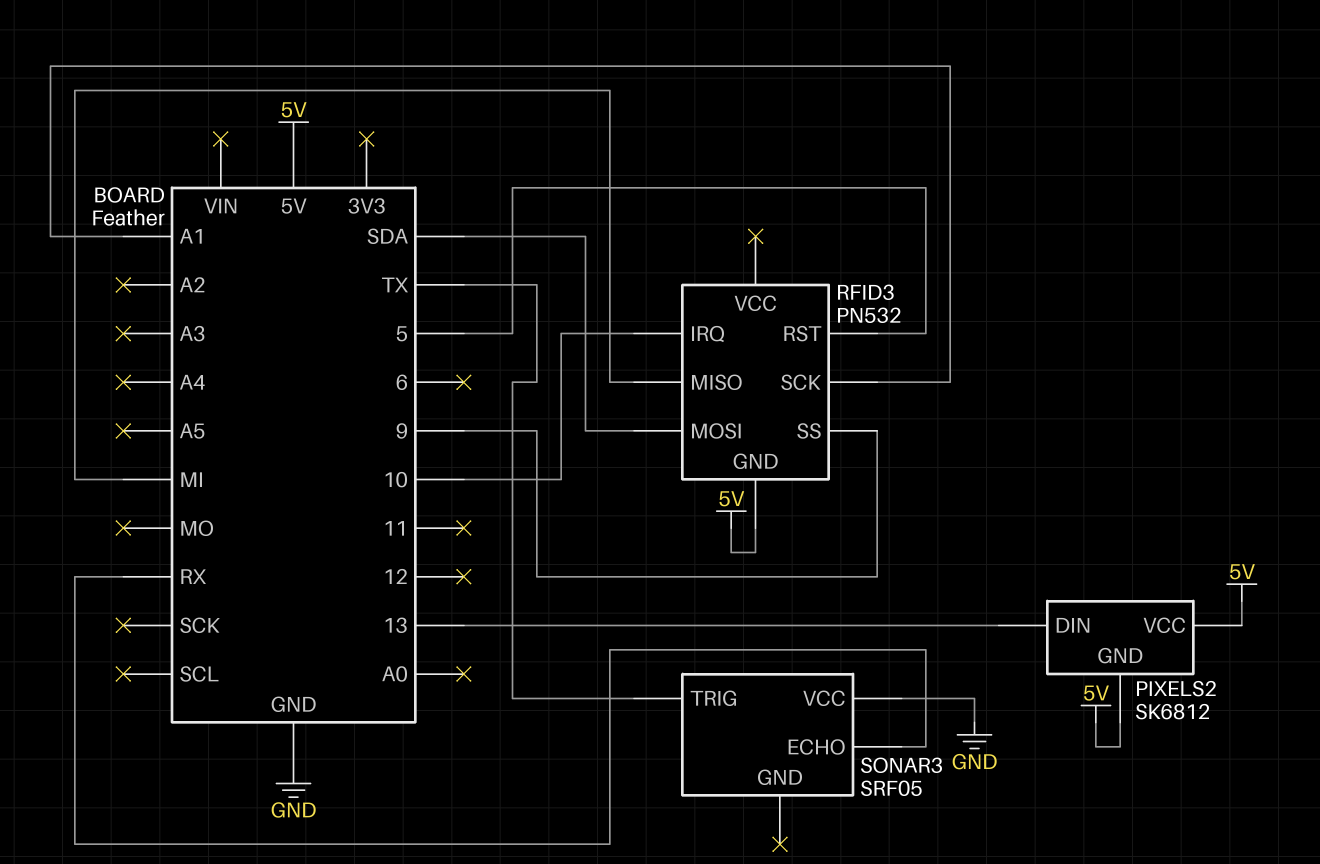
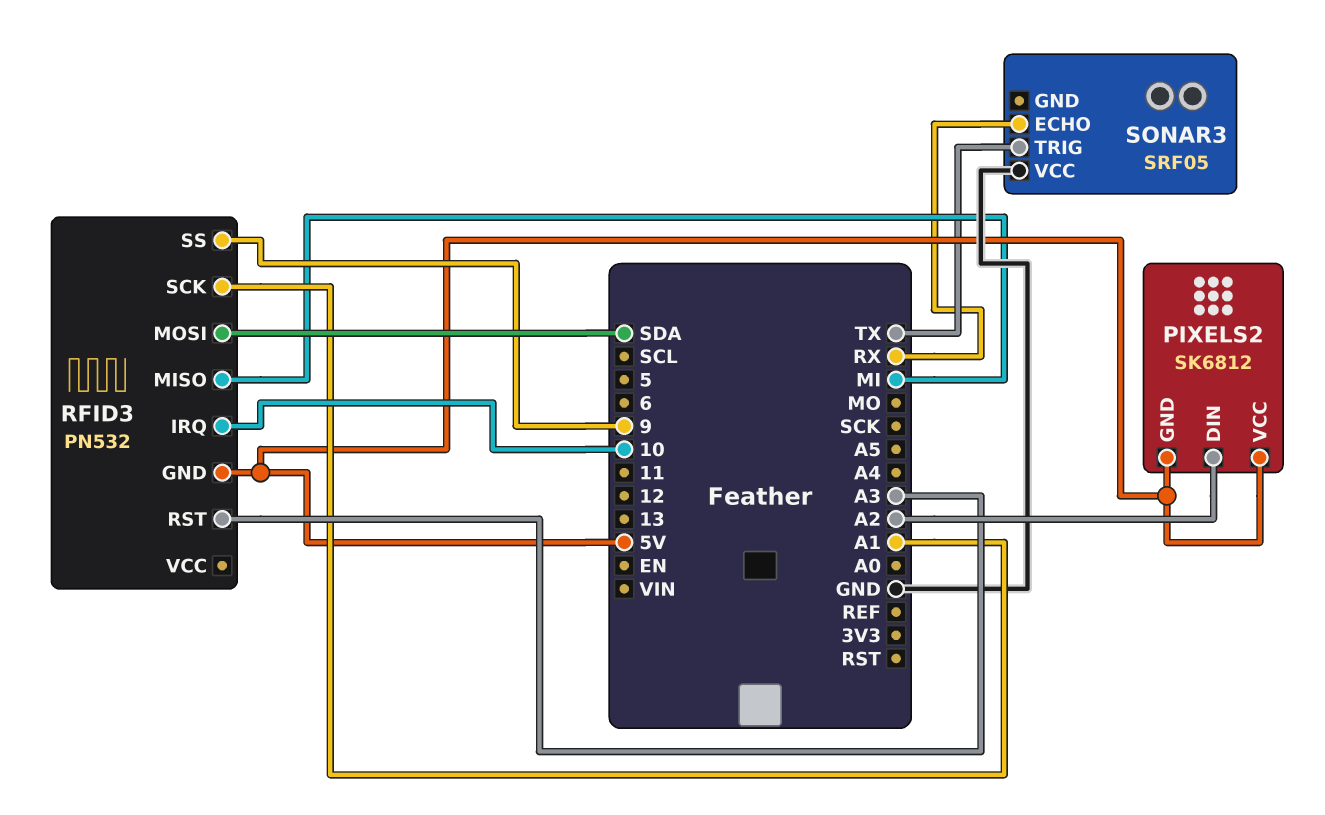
PIXELS2 pin DIN: 13 -> A2
RFID3 pin RST: 5 -> A3

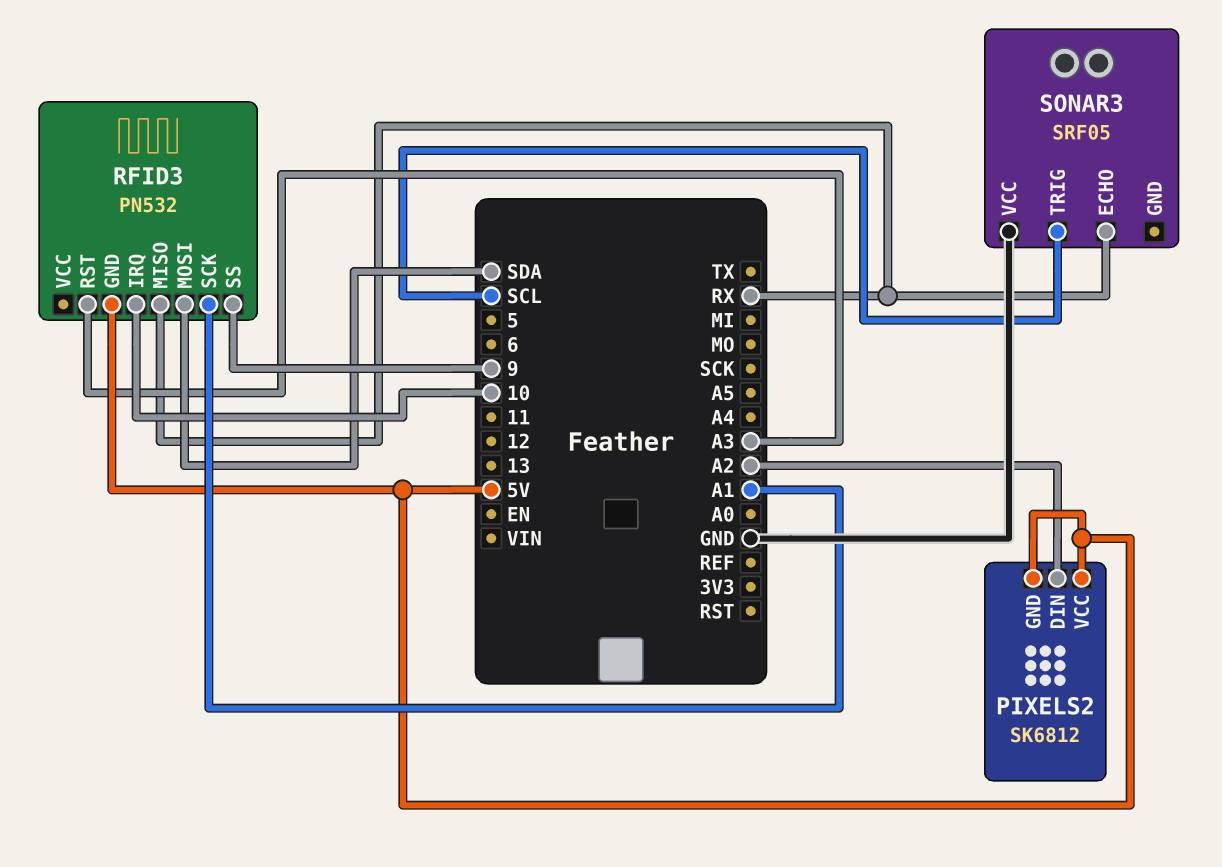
RFID3 pin MISO: MI -> RX
SONAR3 pin TRIG: TX -> SCL

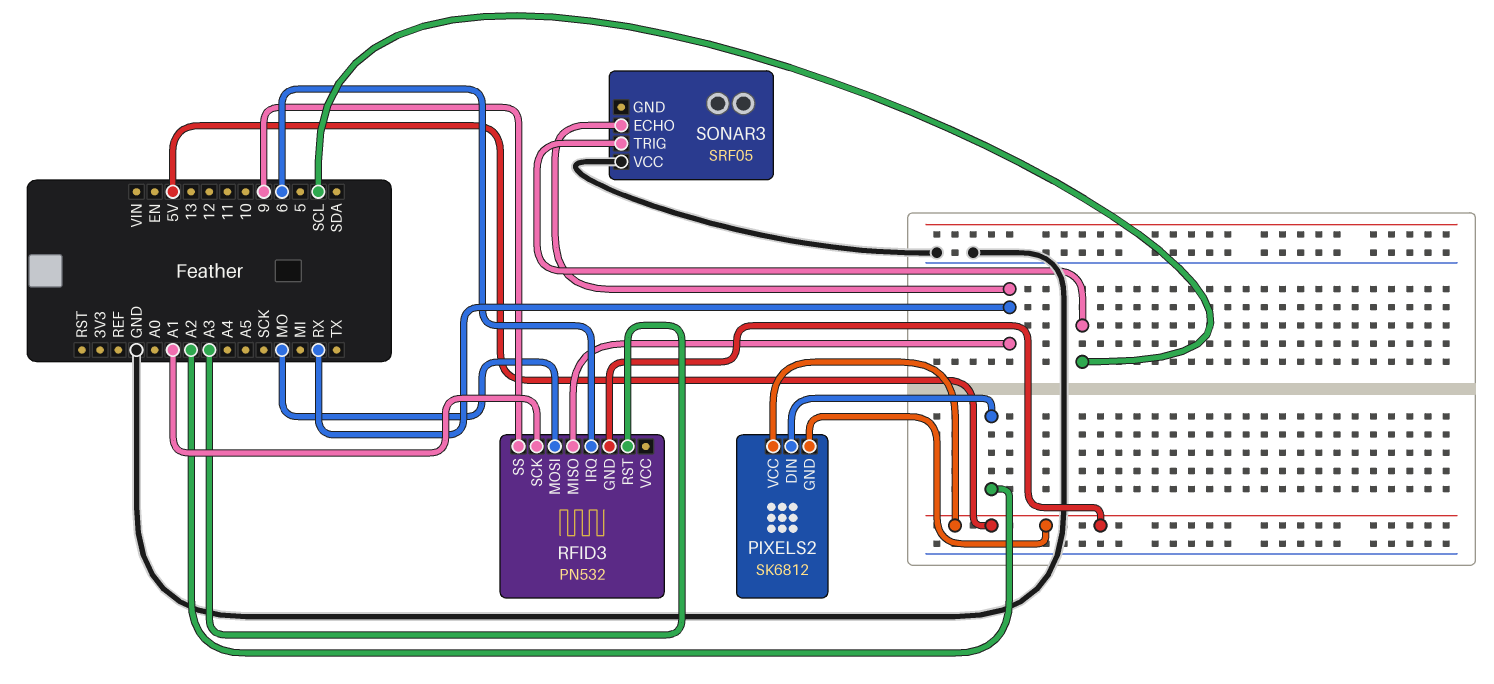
RFID3 pin IRQ: 10 -> 6
RFID3 pin MOSI: SDA -> MO

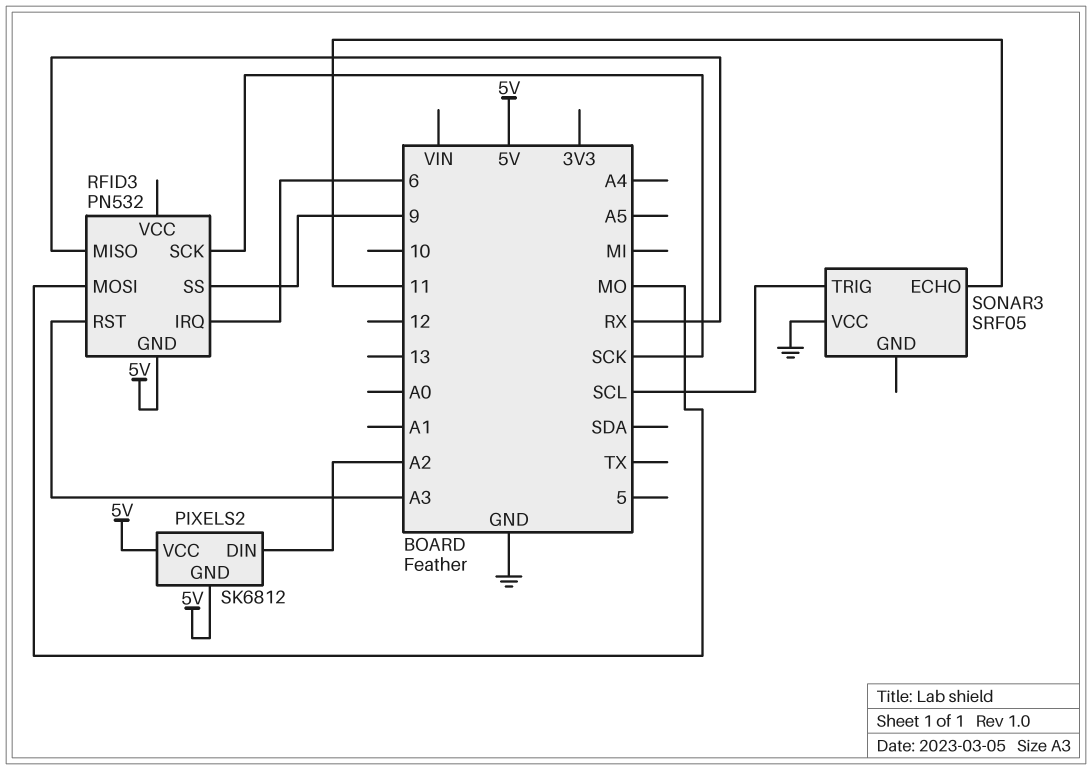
RFID3 pin SCK: A1 -> SCK
SONAR3 pin ECHO: RX -> 11

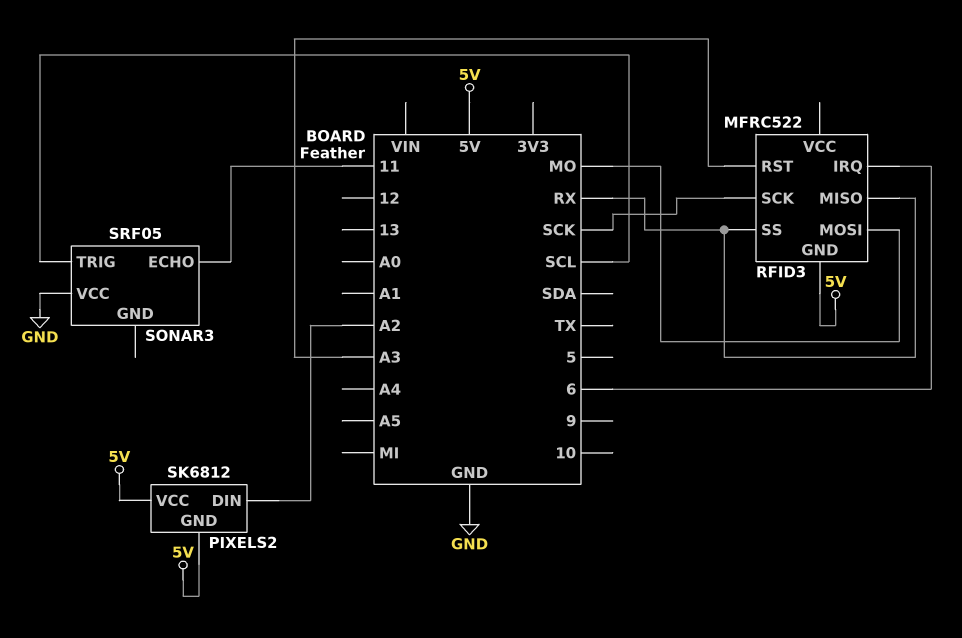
RFID3: PN532 -> MFRC522
RFID3 pin SS: 9 -> RX

